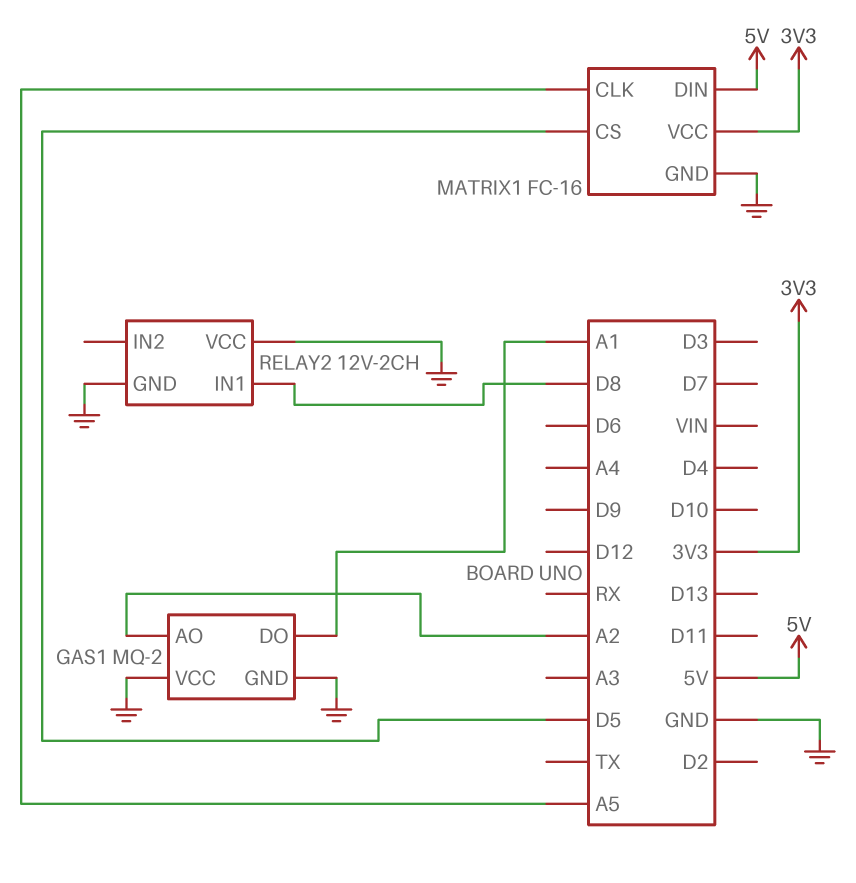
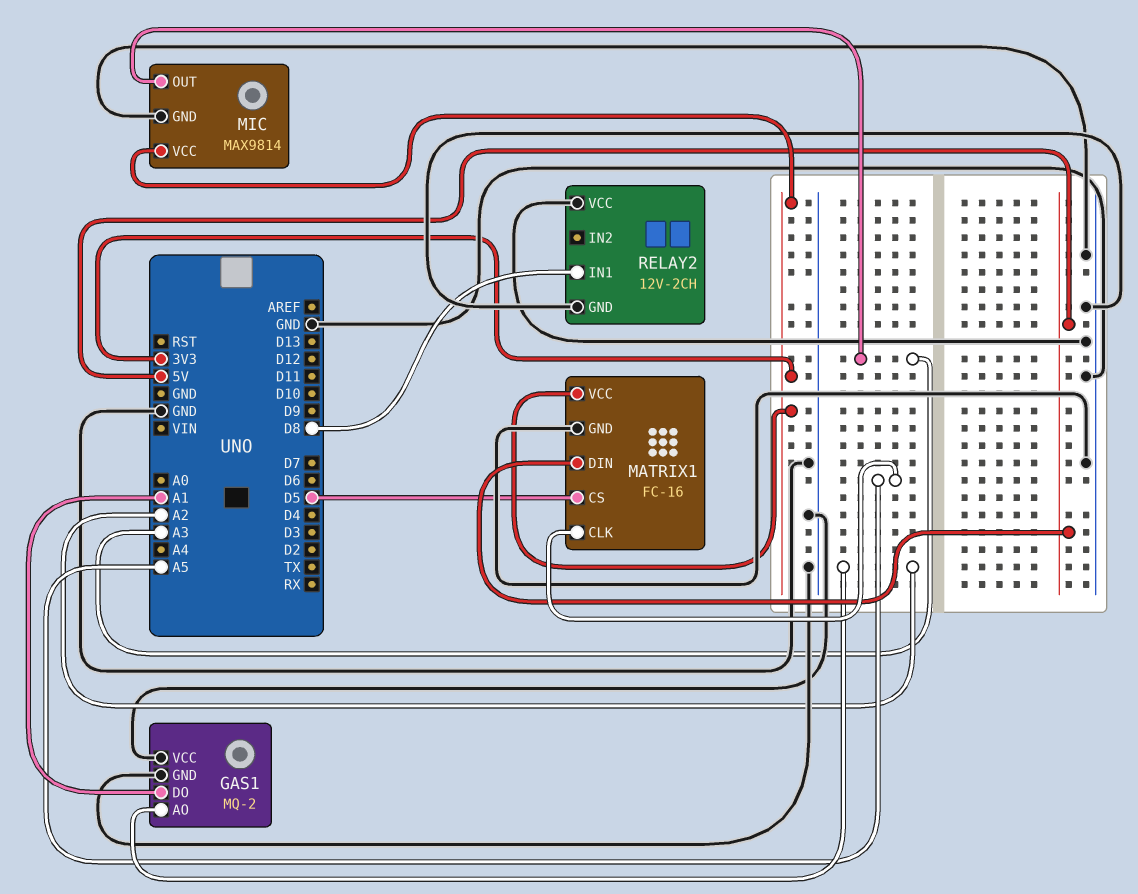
MIC: none -> MAX9814
MIC pin GND: none -> GND
MIC pin OUT: none -> A3
MIC pin VCC: none -> 3V3

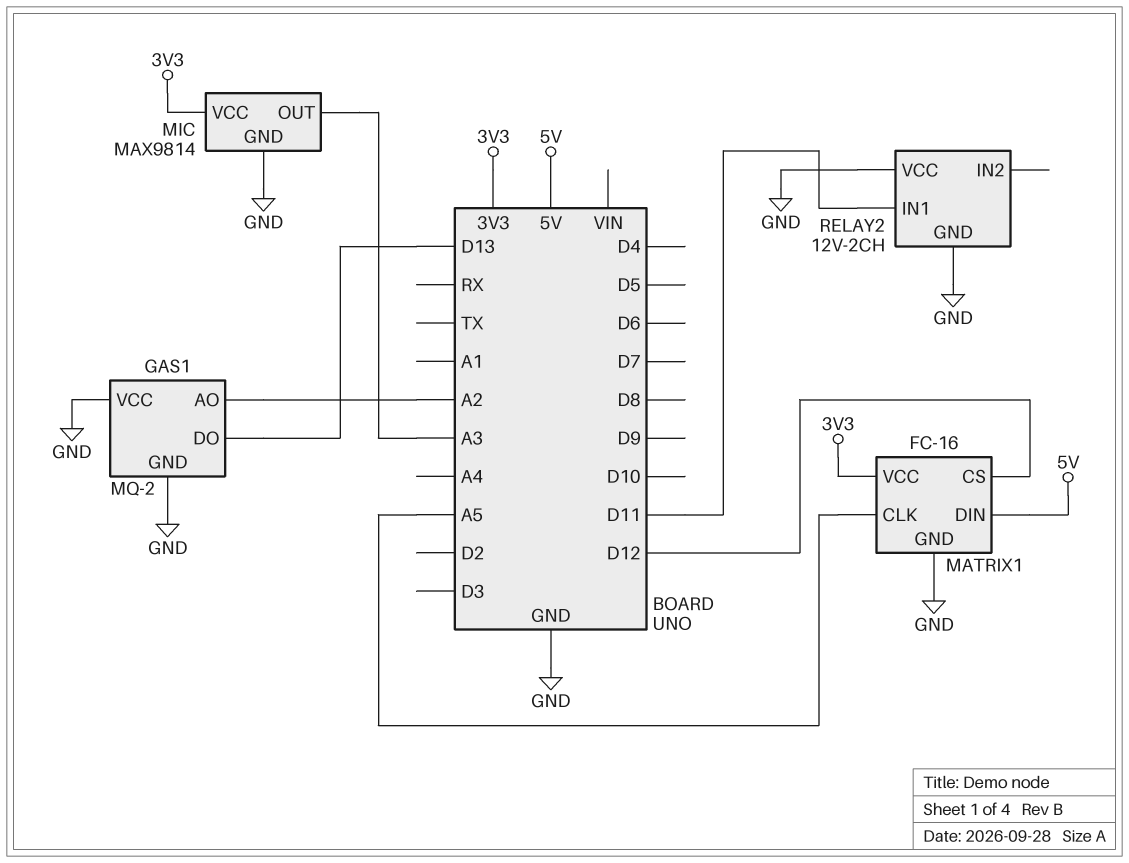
GAS1 pin DO: A1 -> D13
MATRIX1 pin CS: D5 -> D12
RELAY2 pin IN1: D8 -> D11

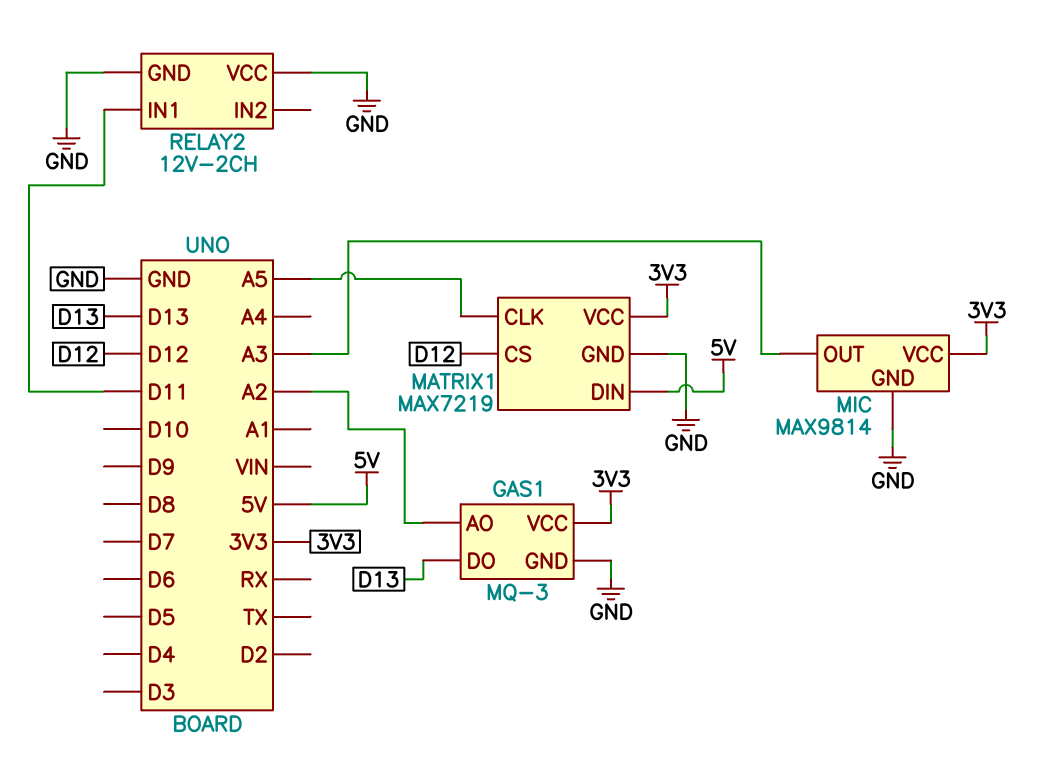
GAS1: MQ-2 -> MQ-3
GAS1 pin VCC: GND -> 3V3
MATRIX1: FC-16 -> MAX7219

